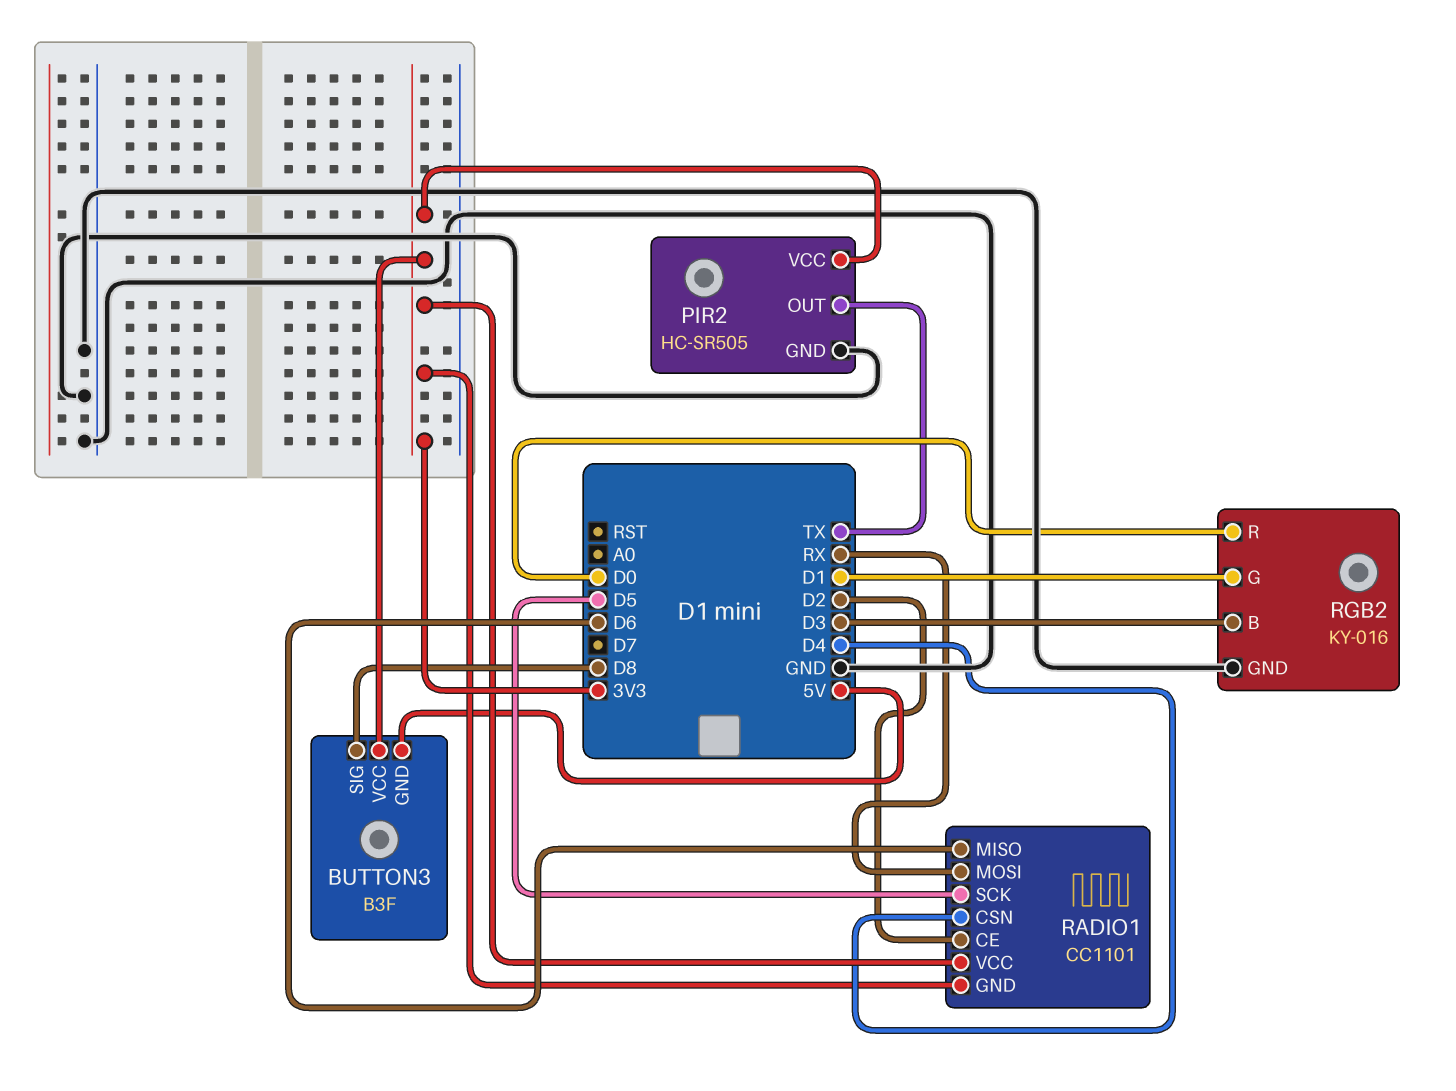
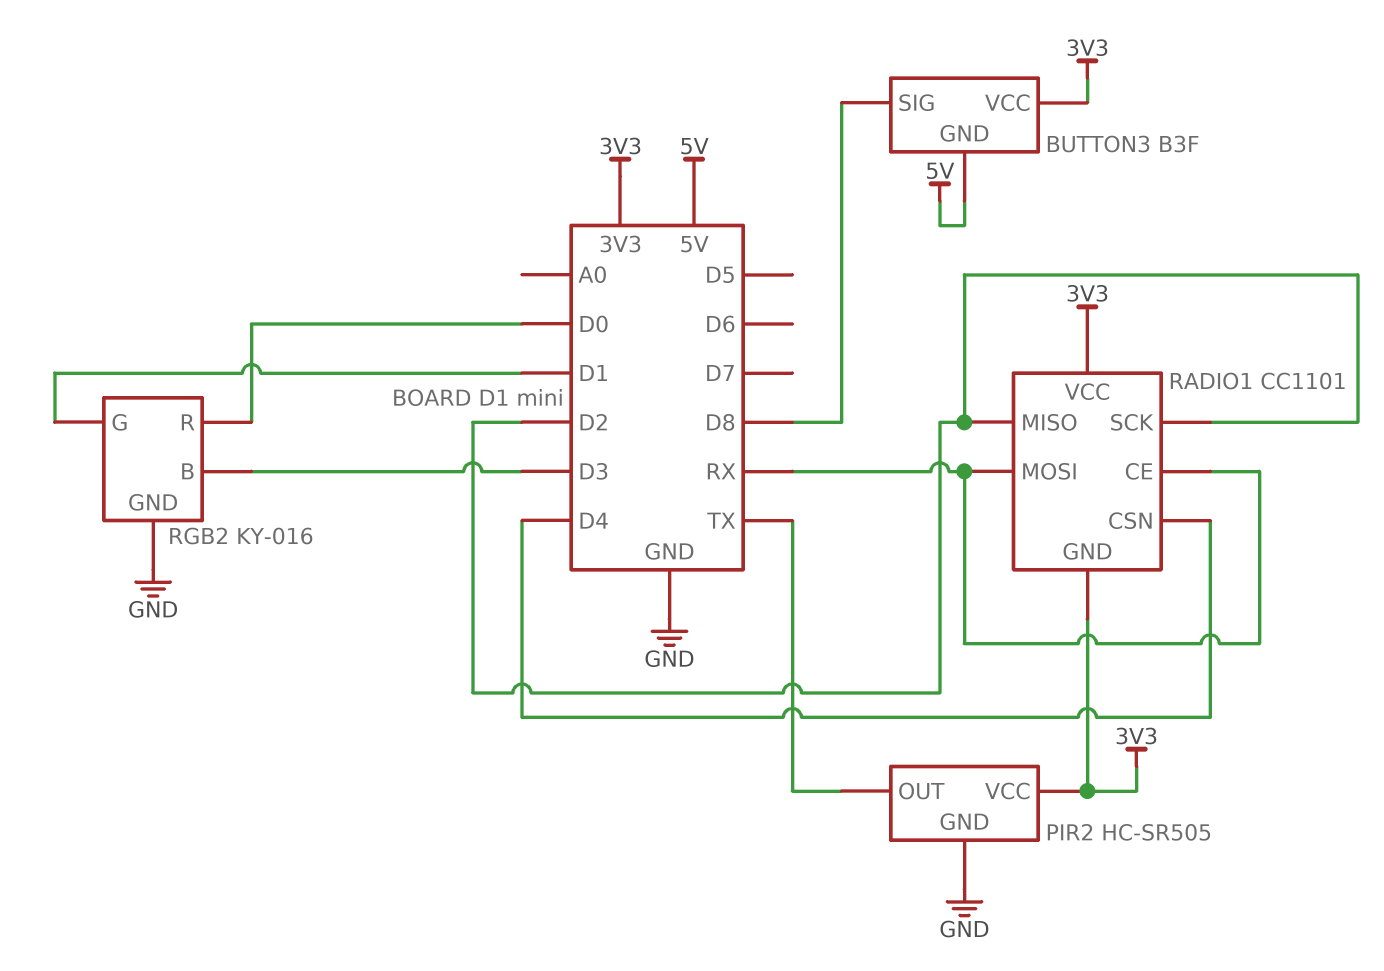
RADIO1 pin CE: D2 -> RX
RADIO1 pin MISO: D6 -> D2
RADIO1 pin SCK: D5 -> D2

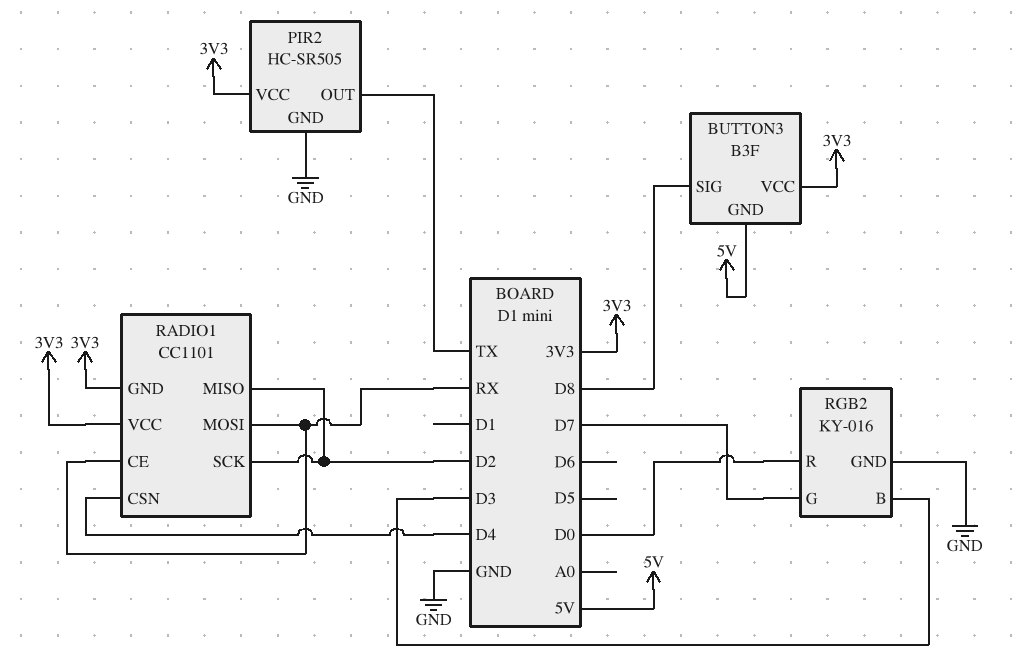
RGB2 pin G: D1 -> D7

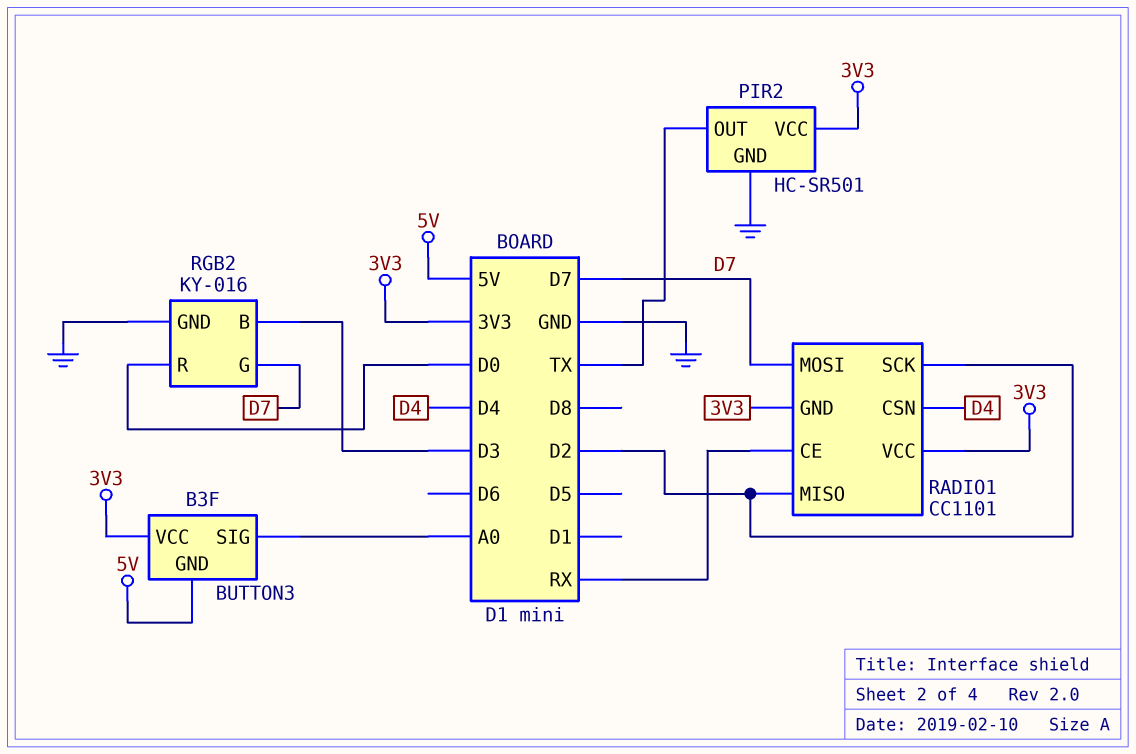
BUTTON3 pin SIG: D8 -> A0
PIR2: HC-SR505 -> HC-SR501
RADIO1 pin MOSI: RX -> D7

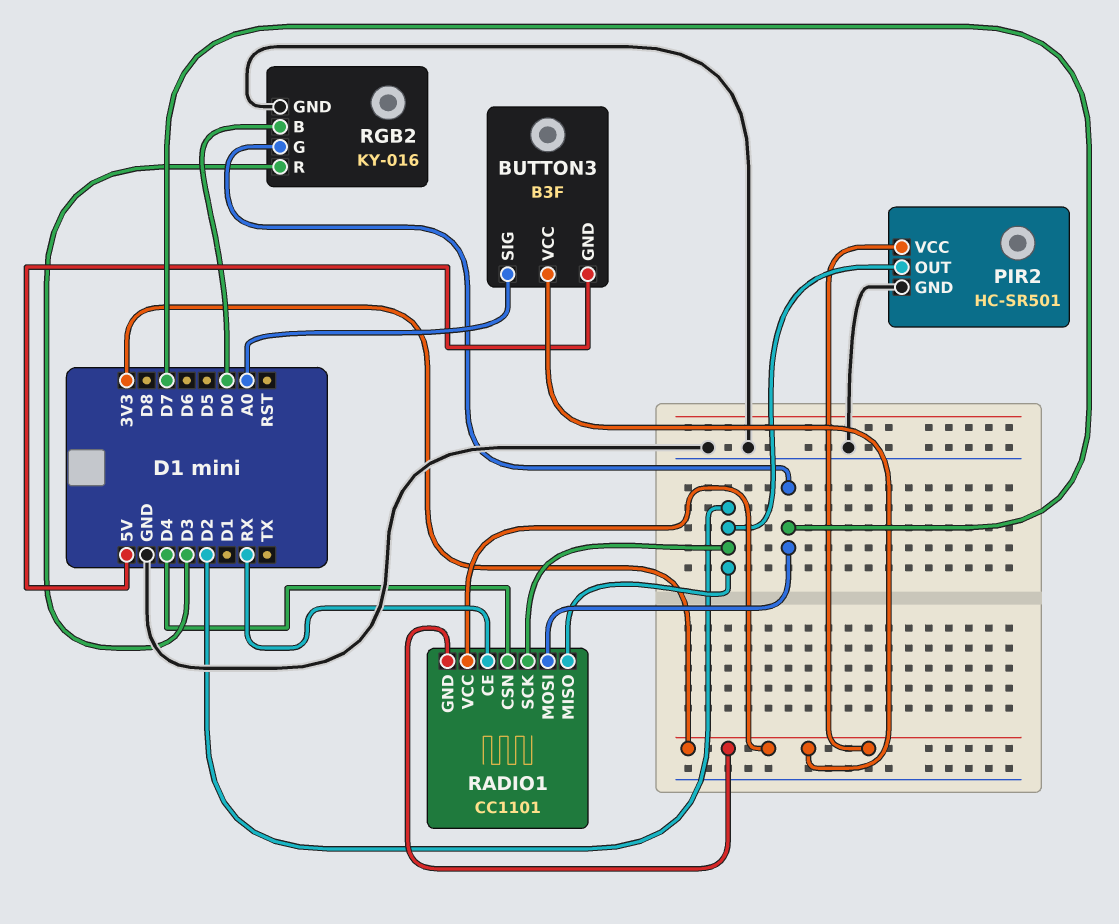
PIR2 pin OUT: TX -> D2
RGB2 pin B: D3 -> D0
RGB2 pin R: D0 -> D3

